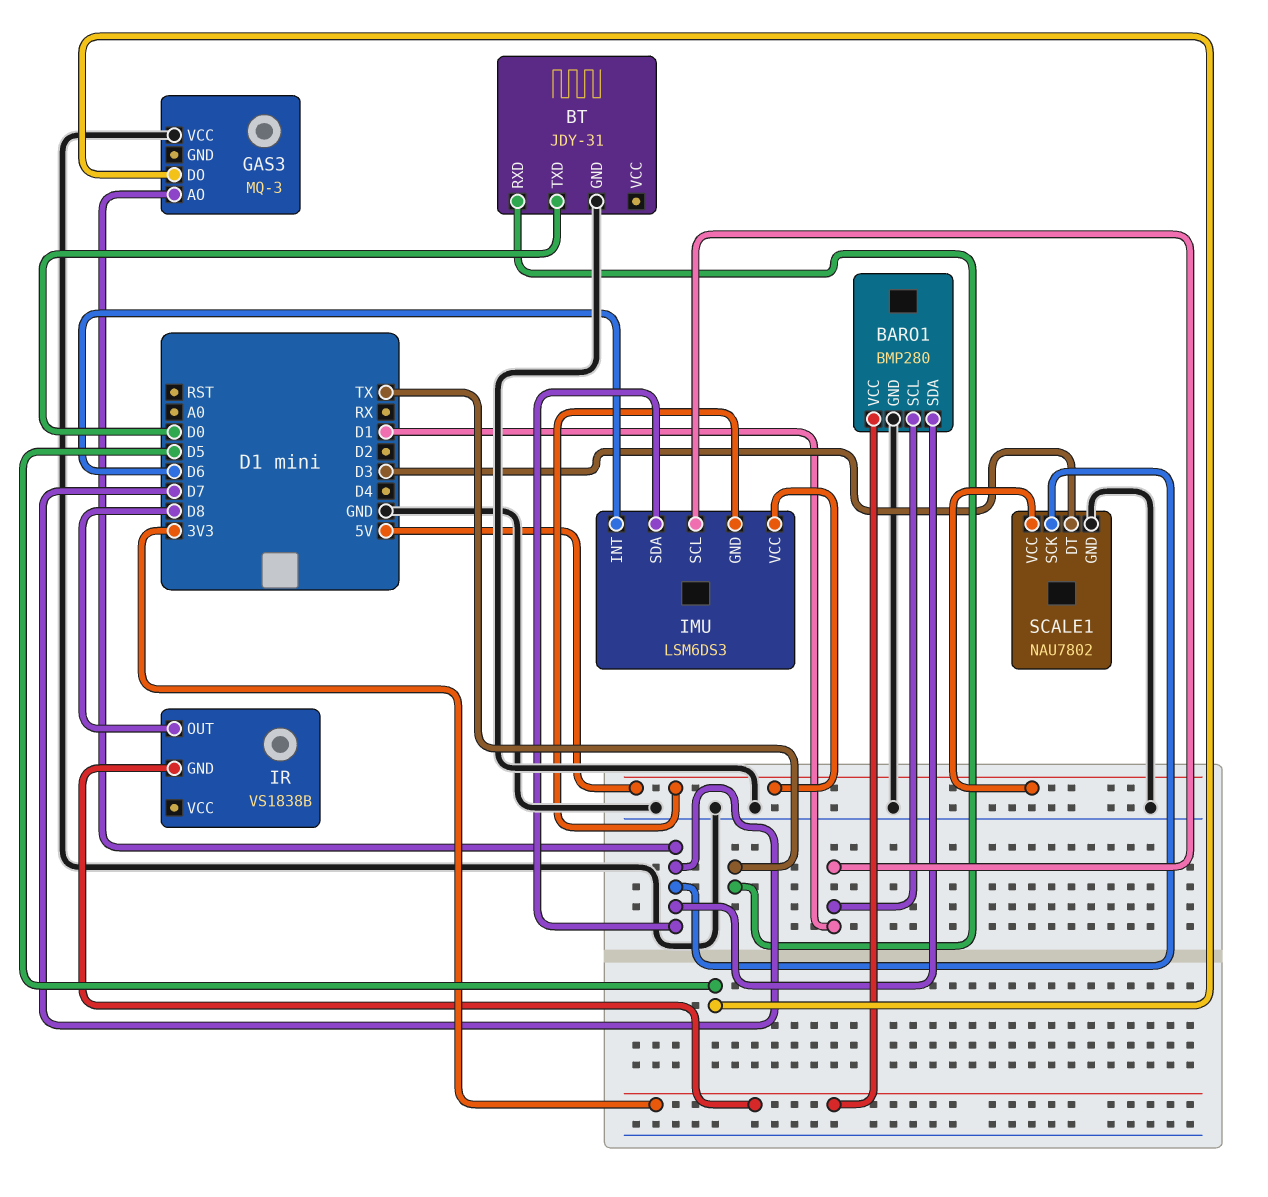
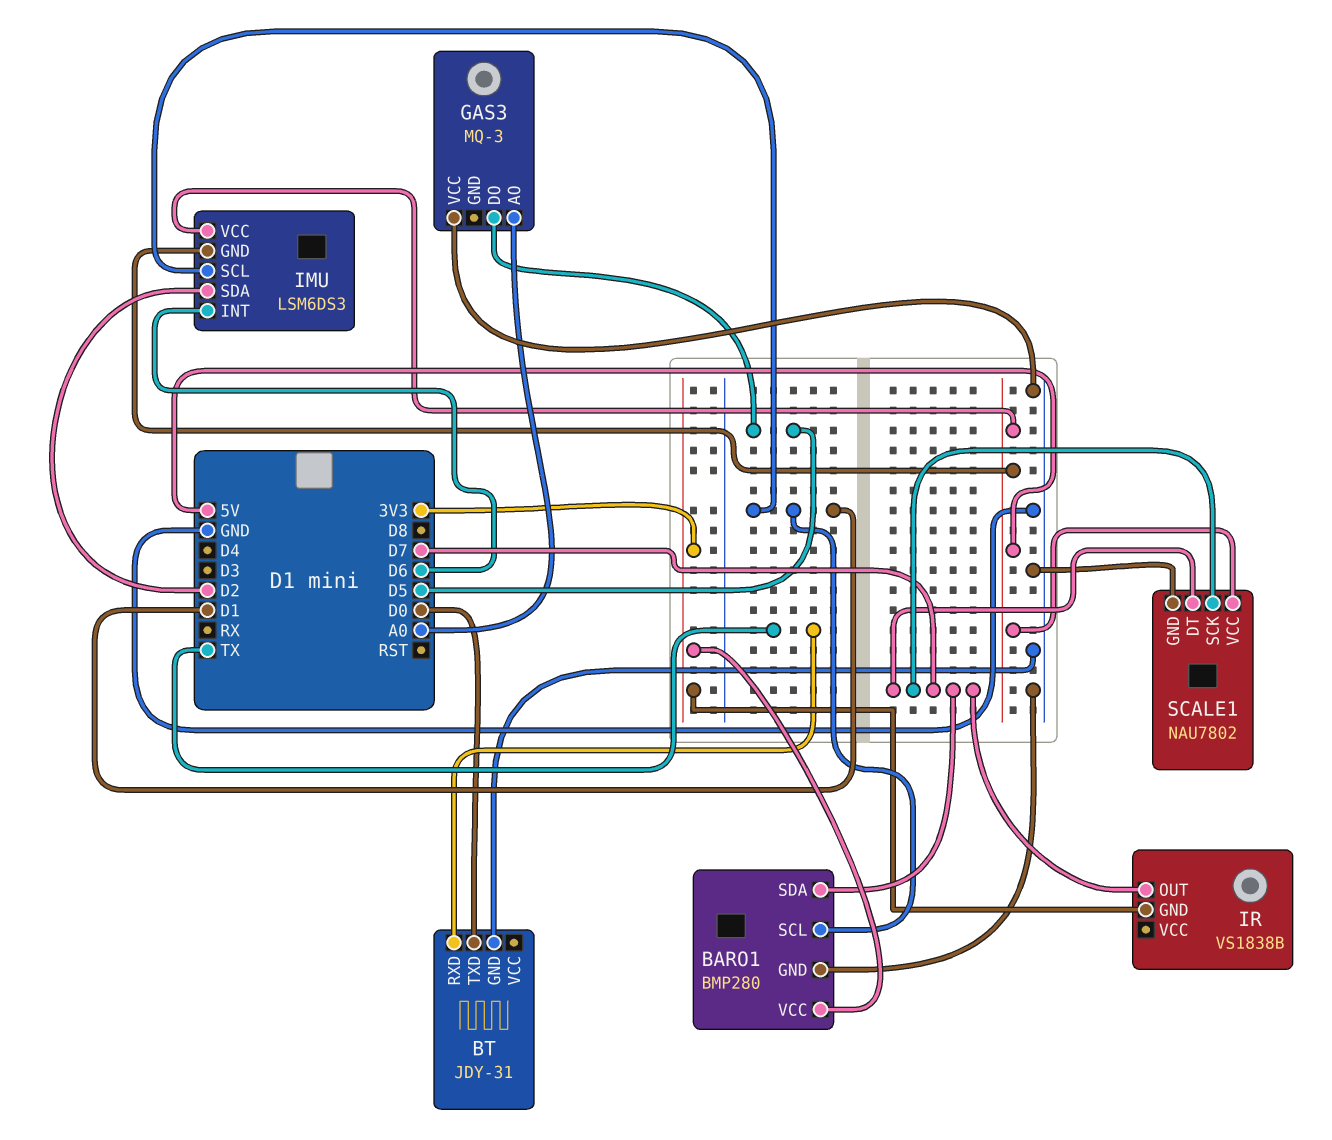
GAS3 pin AO: D7 -> A0
IMU pin SDA: D7 -> D2
IR pin OUT: D8 -> D7
SCALE1 pin DT: D3 -> D7

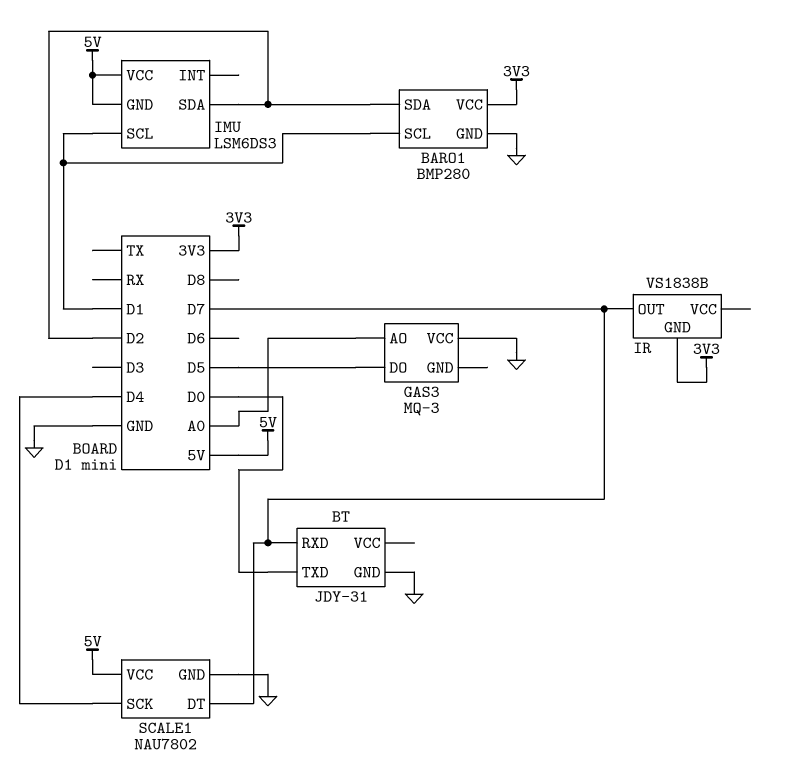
BARO1 pin SDA: D7 -> D2
BT pin RXD: TX -> D7
IMU pin INT: D6 -> none
SCALE1 pin SCK: D7 -> D4

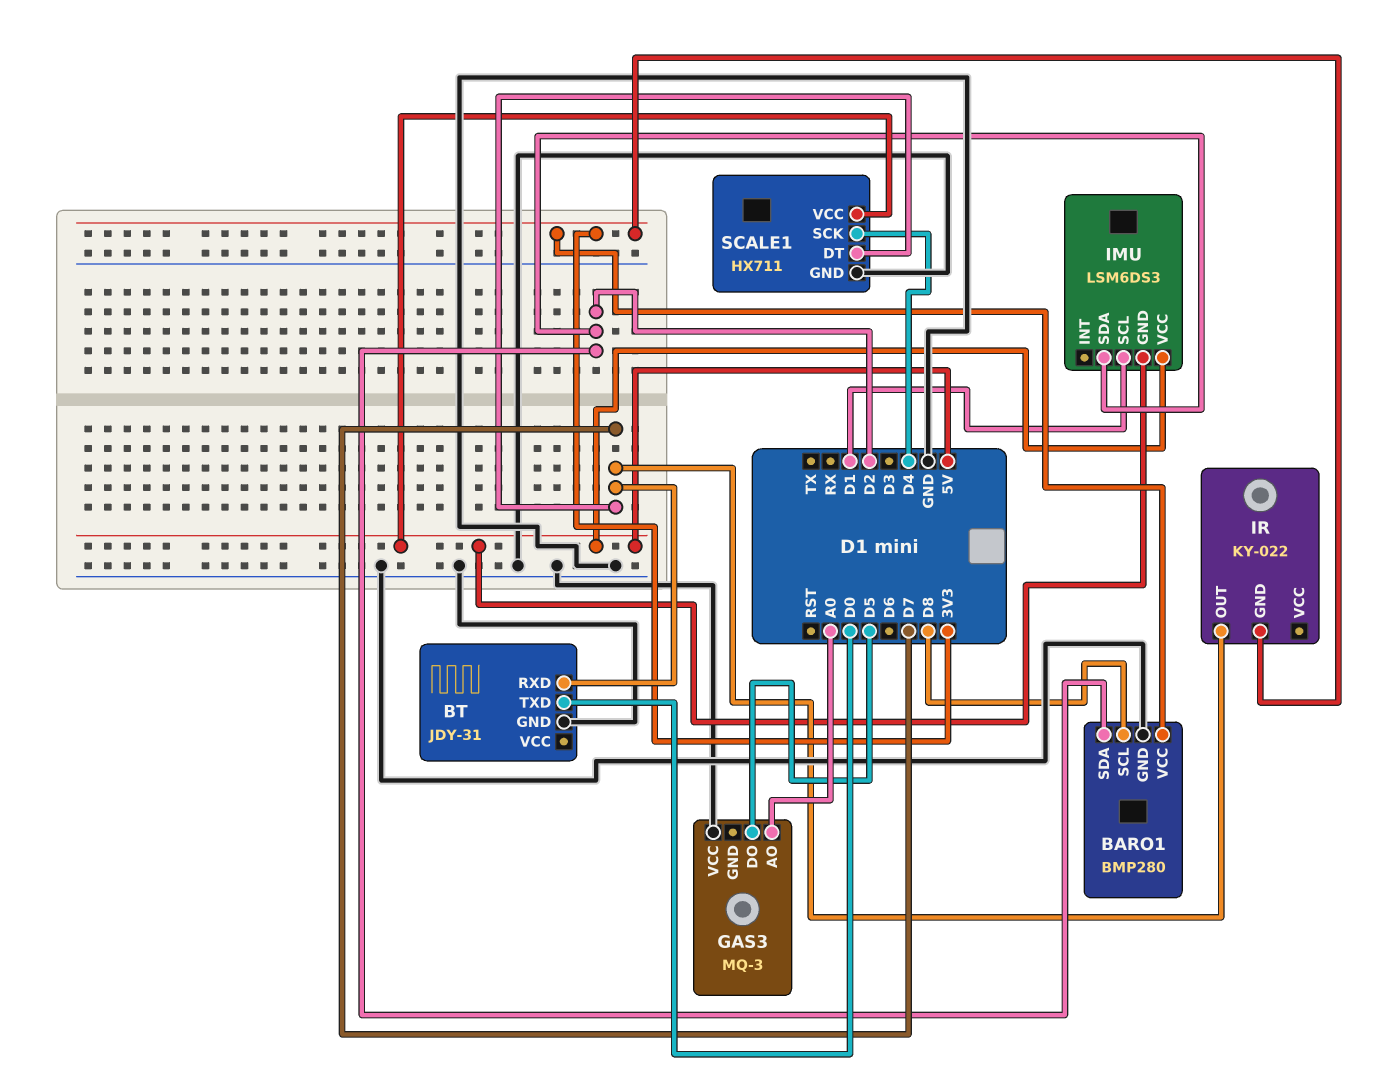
BARO1 pin SCL: D1 -> D8
IR: VS1838B -> KY-022
SCALE1: NAU7802 -> HX711

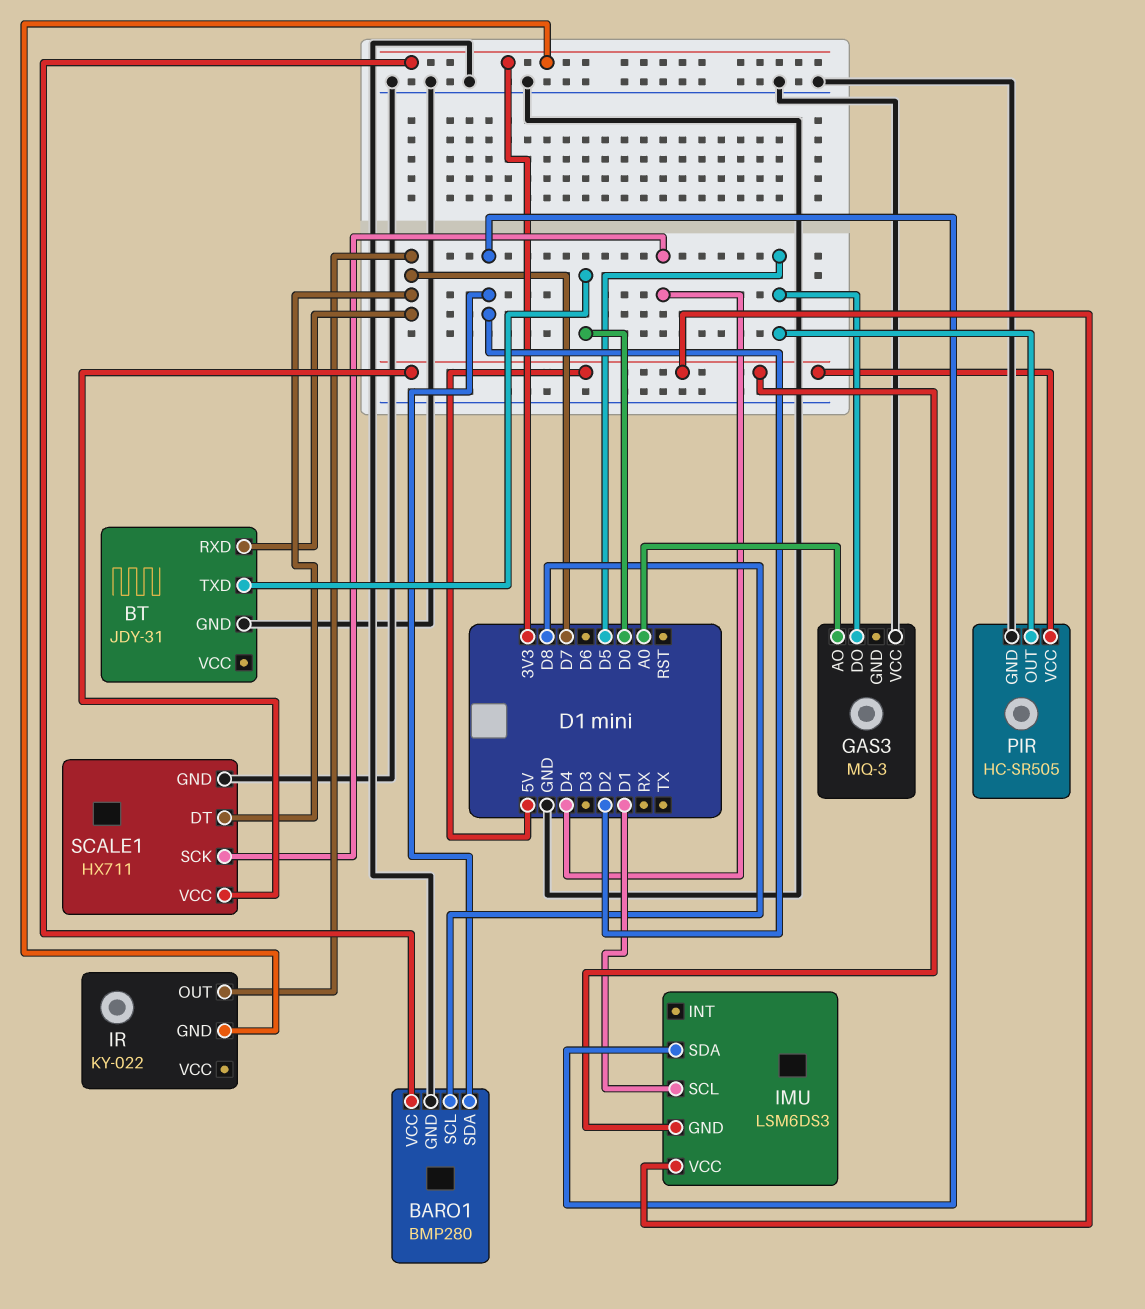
PIR: none -> HC-SR505
PIR pin GND: none -> GND
PIR pin OUT: none -> D5
PIR pin VCC: none -> 5V

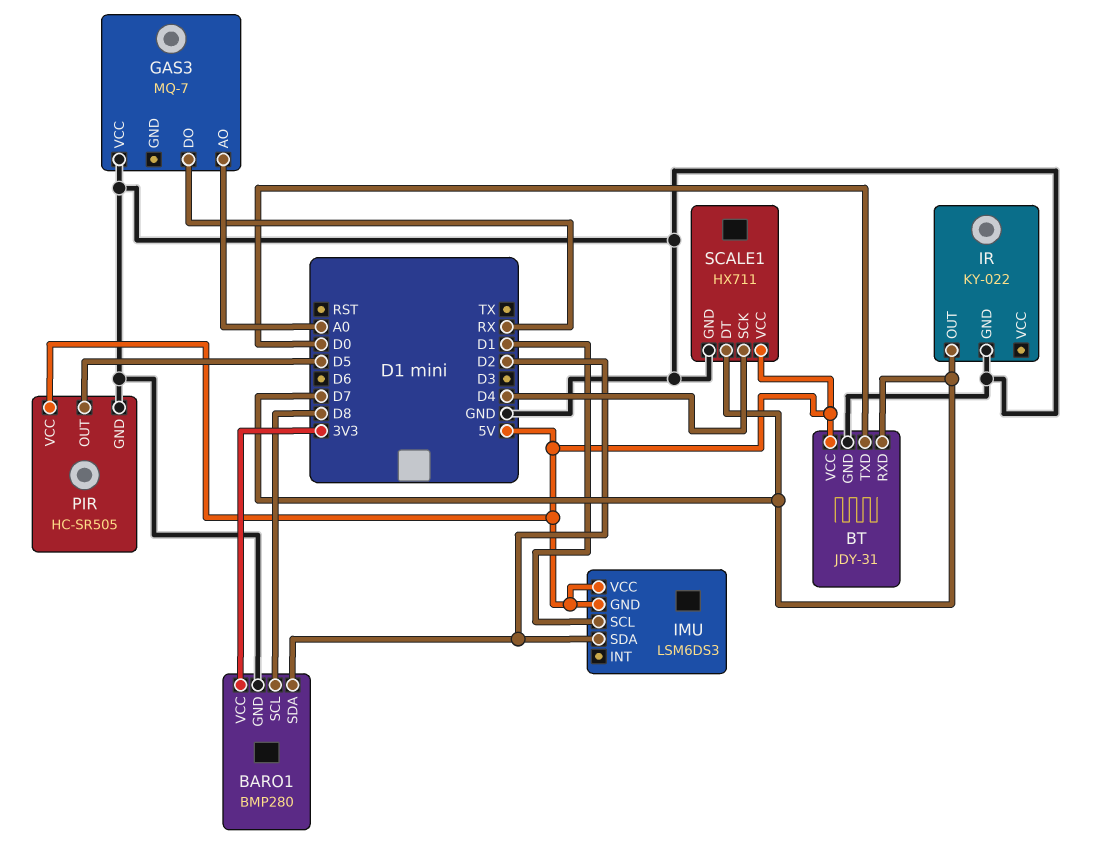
BT pin VCC: none -> 5V
GAS3: MQ-3 -> MQ-7
GAS3 pin DO: D5 -> RX
IR pin GND: 3V3 -> GND

